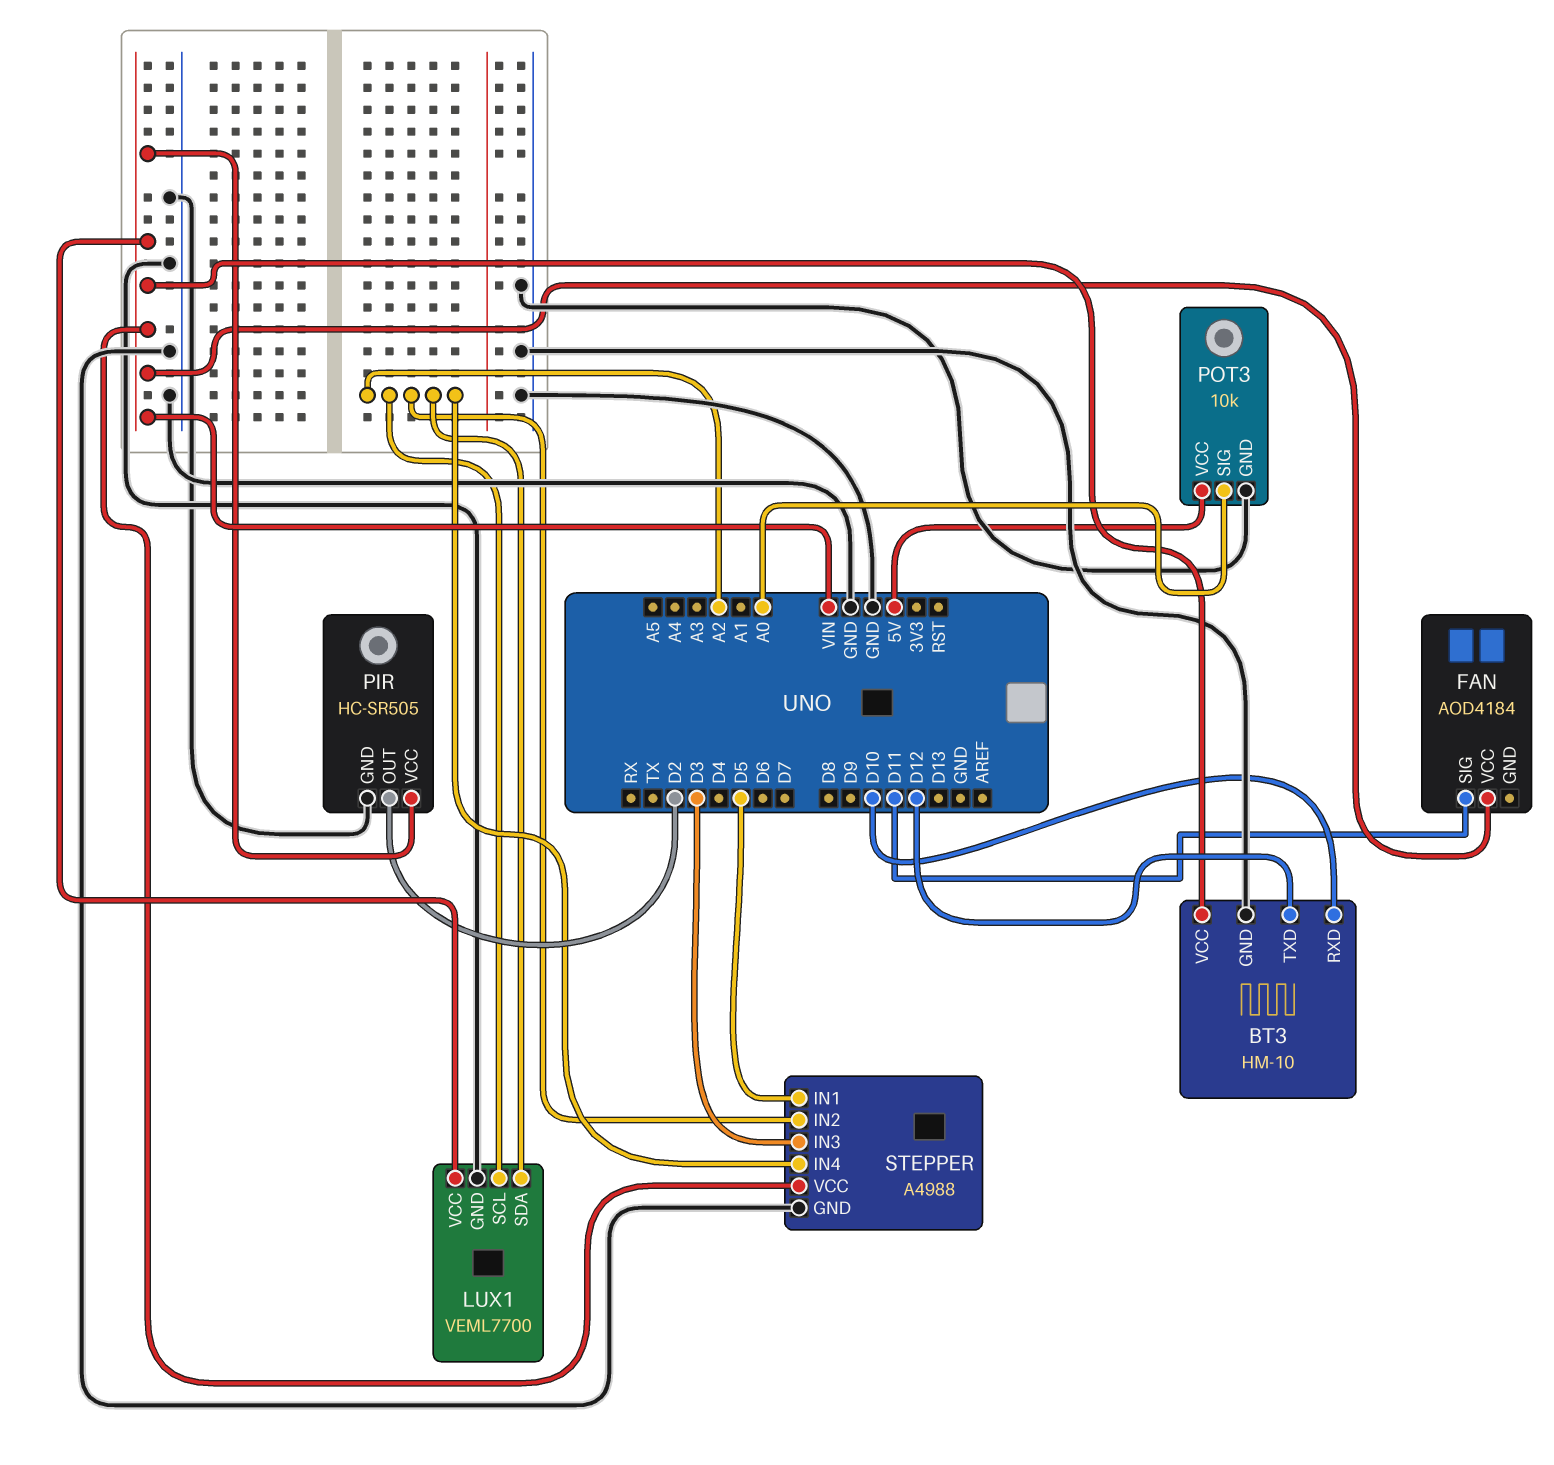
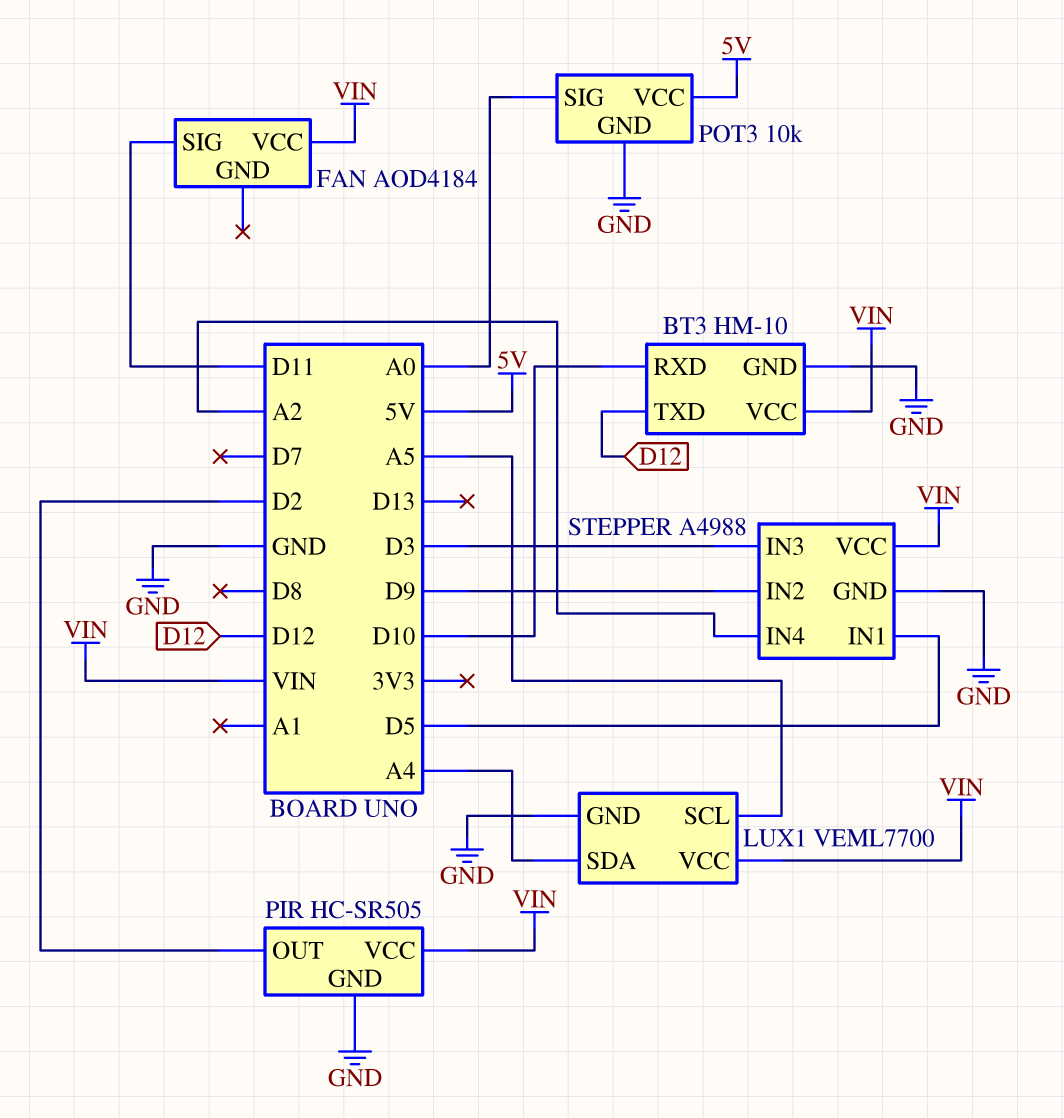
LUX1 pin SCL: A2 -> A5
LUX1 pin SDA: A2 -> A4
STEPPER pin IN2: A2 -> D9

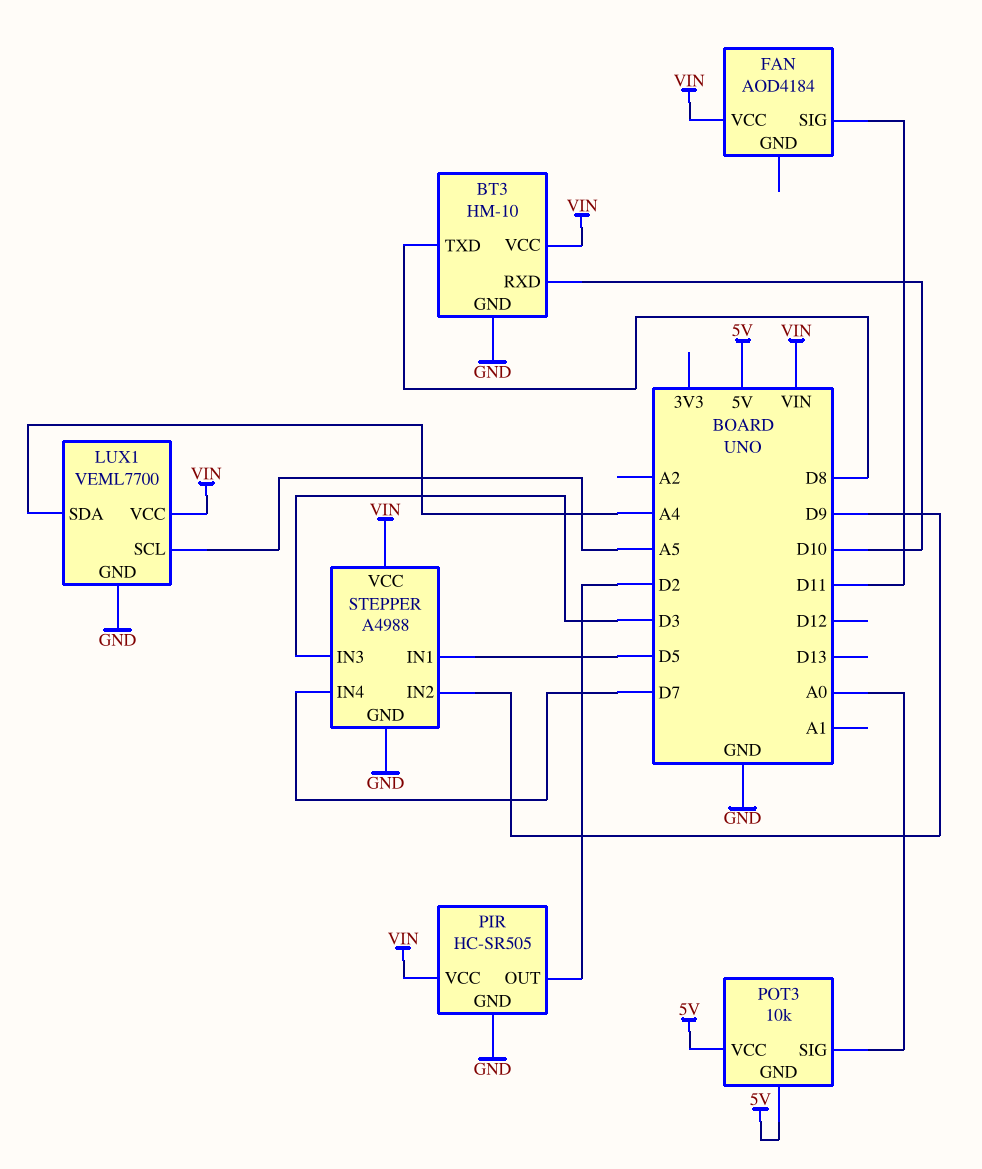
BT3 pin TXD: D12 -> D8
POT3 pin GND: GND -> 5V
STEPPER pin IN4: A2 -> D7

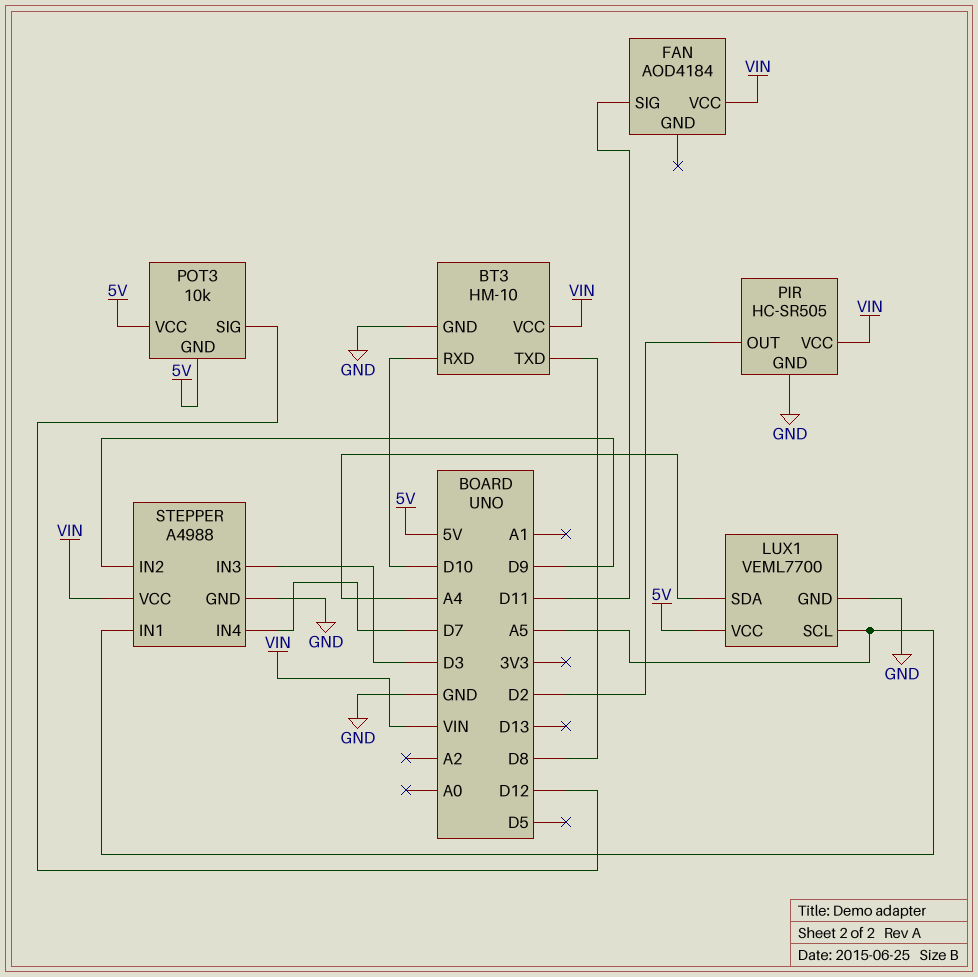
LUX1 pin VCC: VIN -> 5V
POT3 pin SIG: A0 -> D12
STEPPER pin IN1: D5 -> A5

